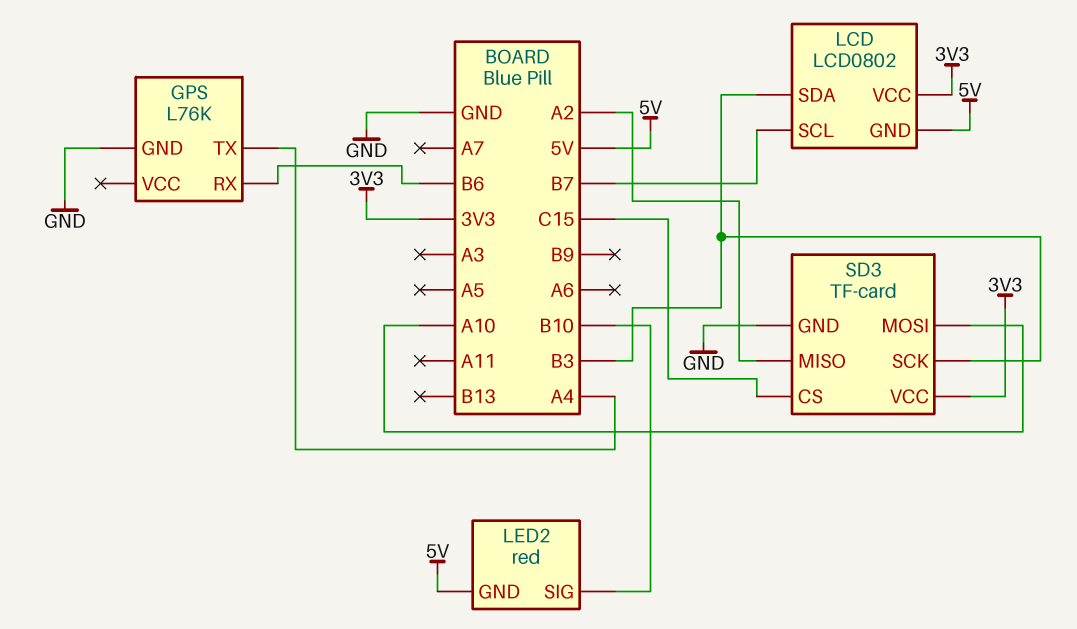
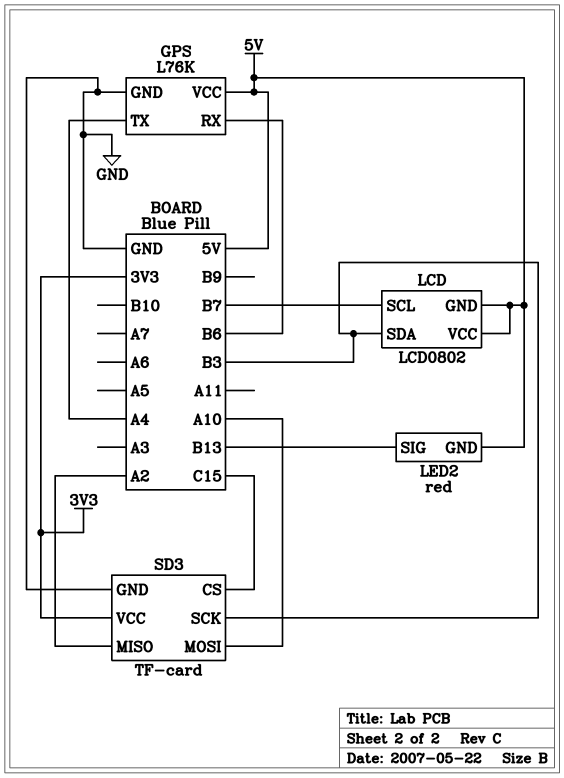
GPS pin VCC: none -> 5V
LCD pin VCC: 3V3 -> 5V
LED2 pin SIG: B10 -> B13

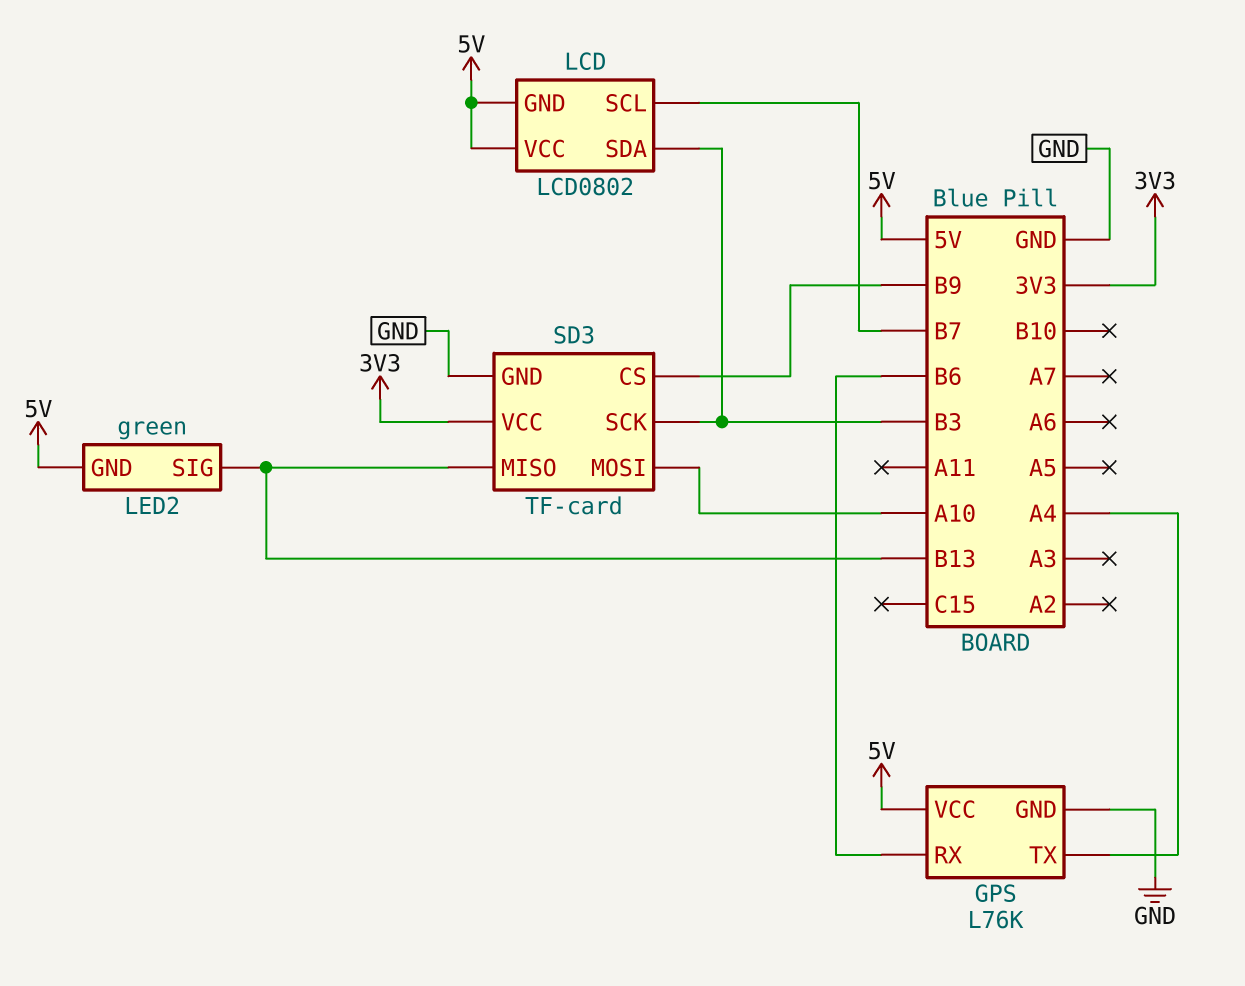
LED2: red -> green
SD3 pin CS: C15 -> B9
SD3 pin MISO: A2 -> B13

